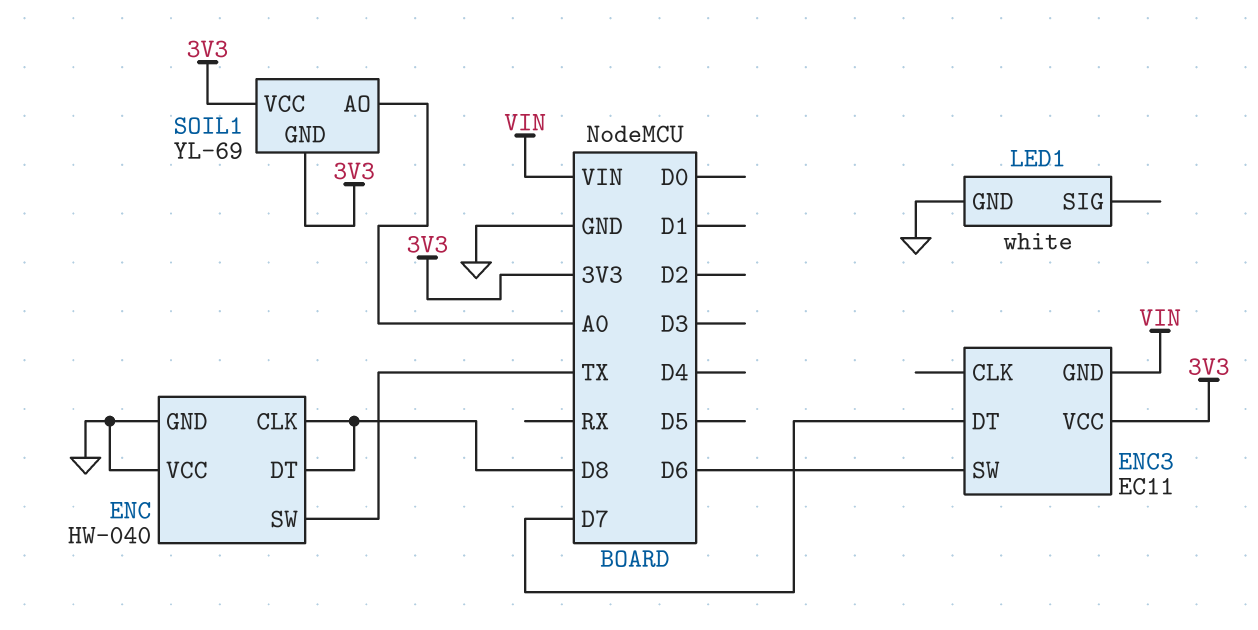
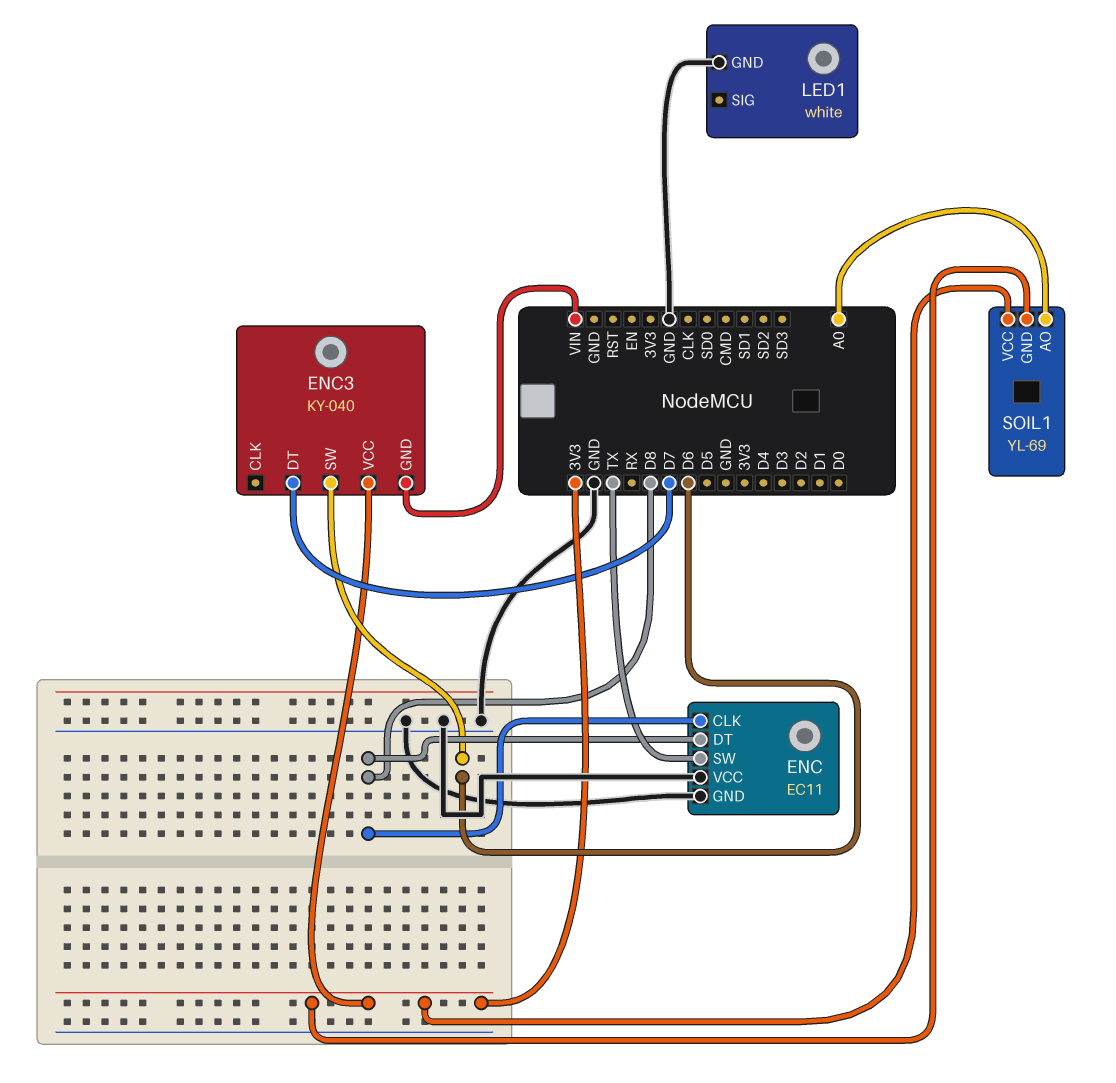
ENC: HW-040 -> EC11
ENC3: EC11 -> KY-040

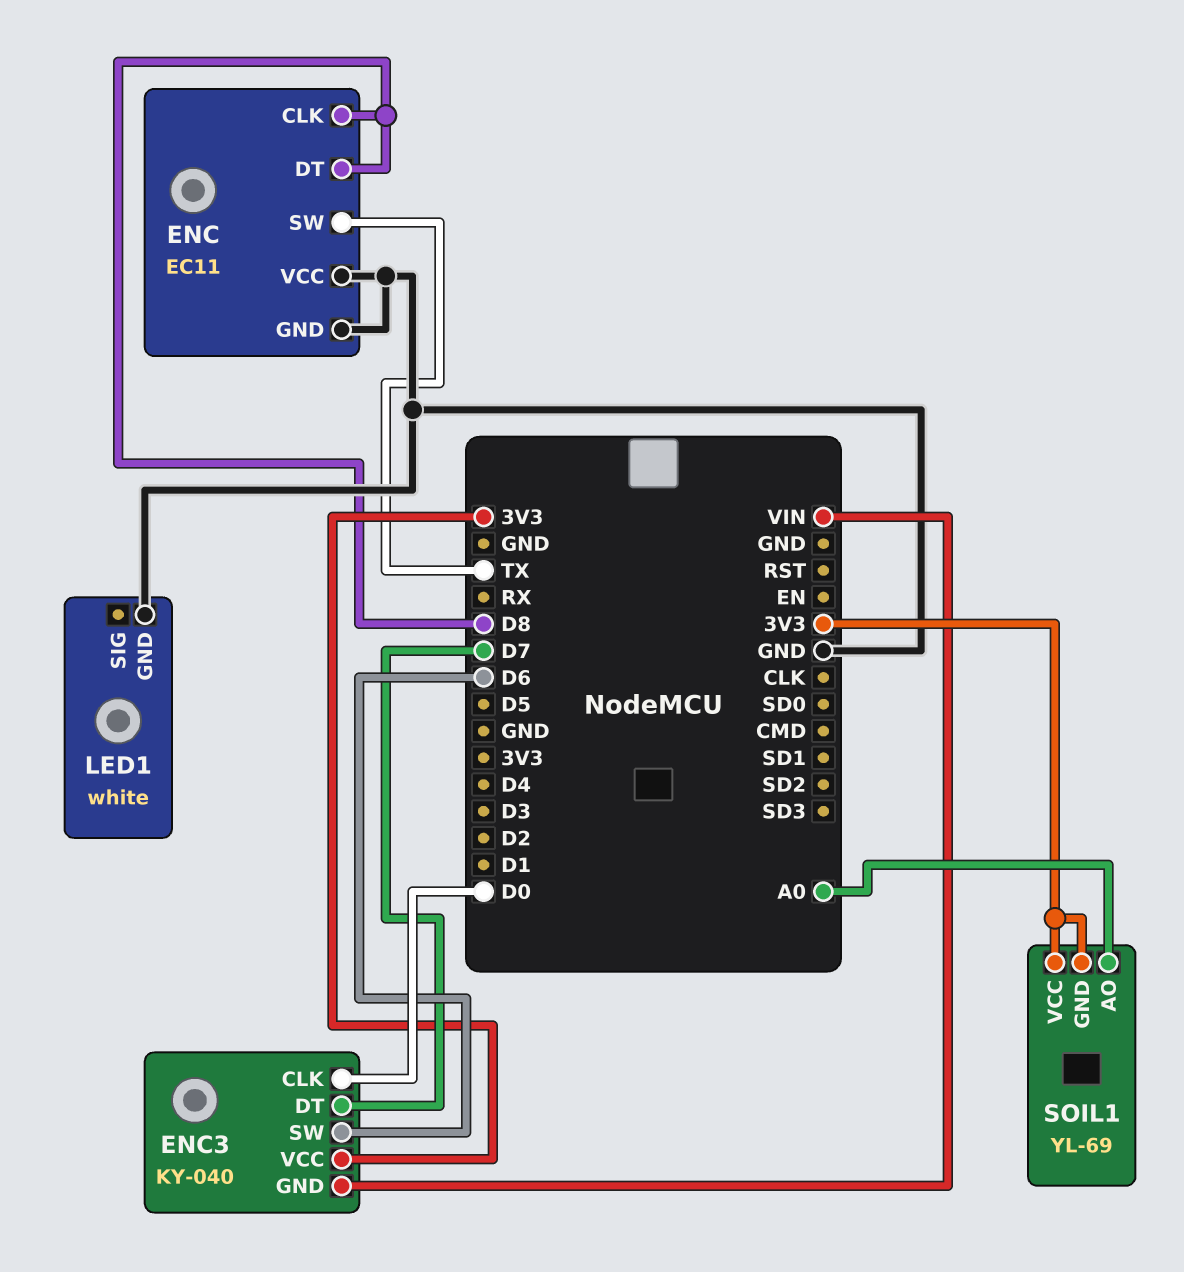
ENC3 pin CLK: none -> D0

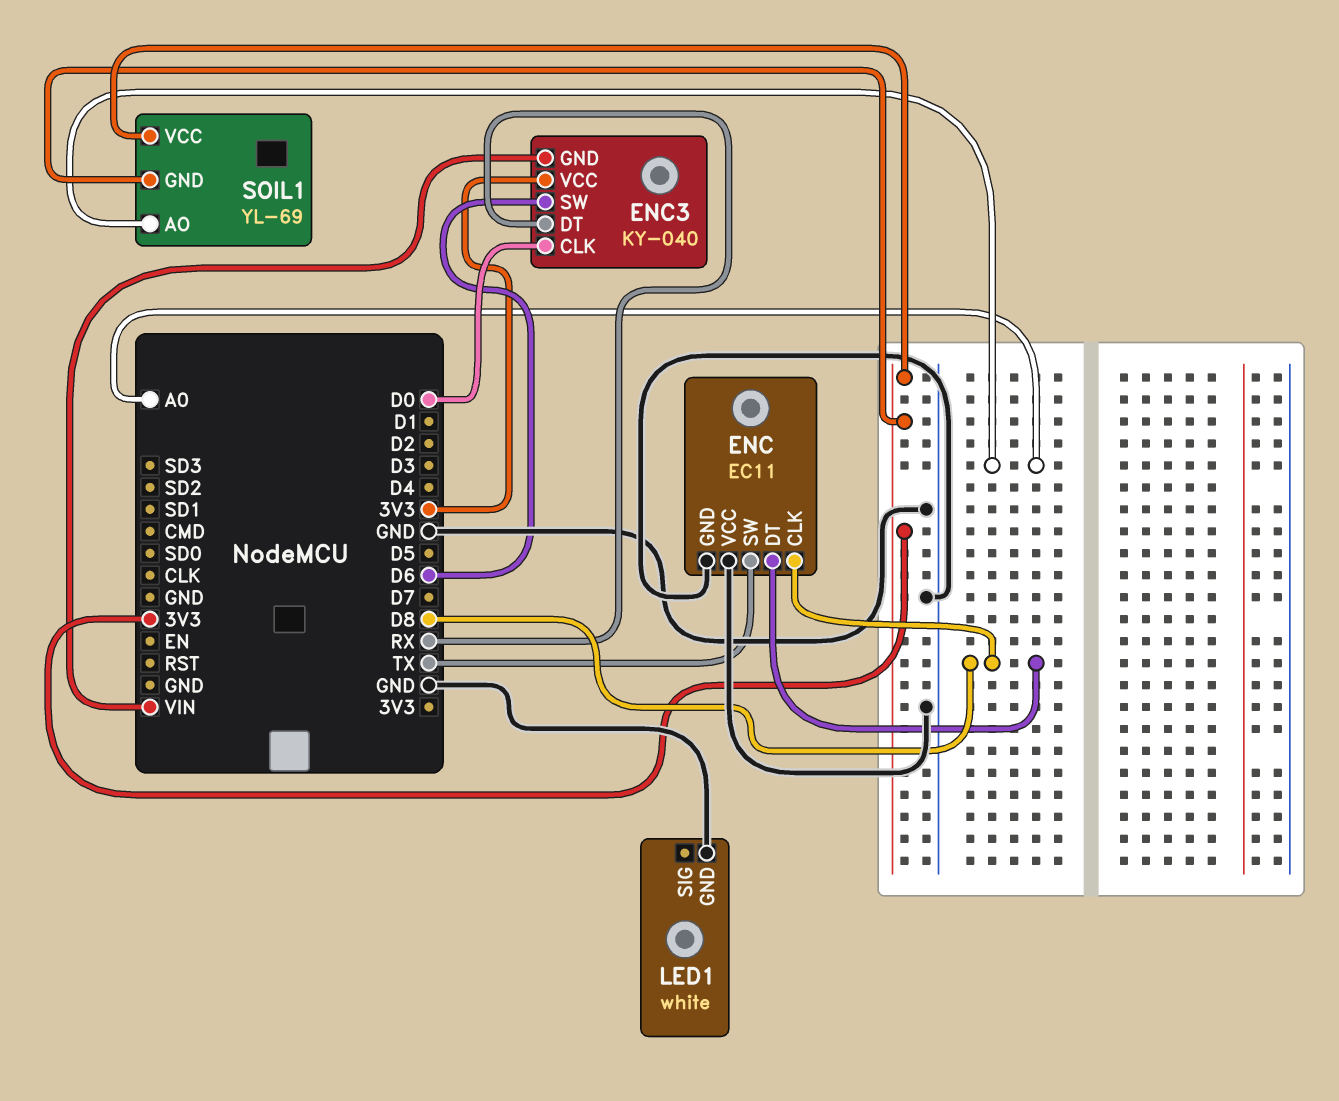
ENC3 pin DT: D7 -> RX

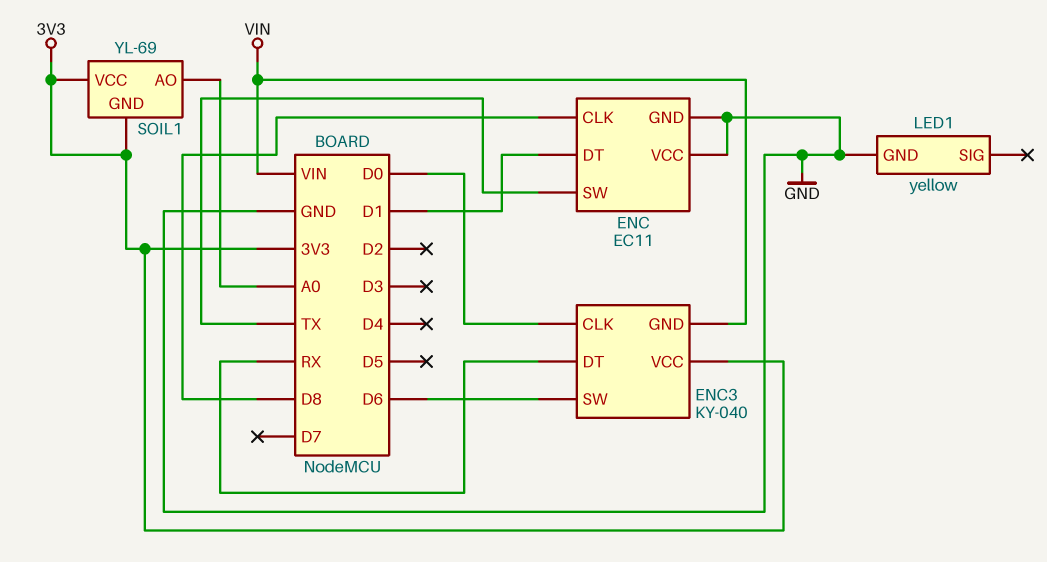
ENC pin DT: D8 -> D1
LED1: white -> yellow

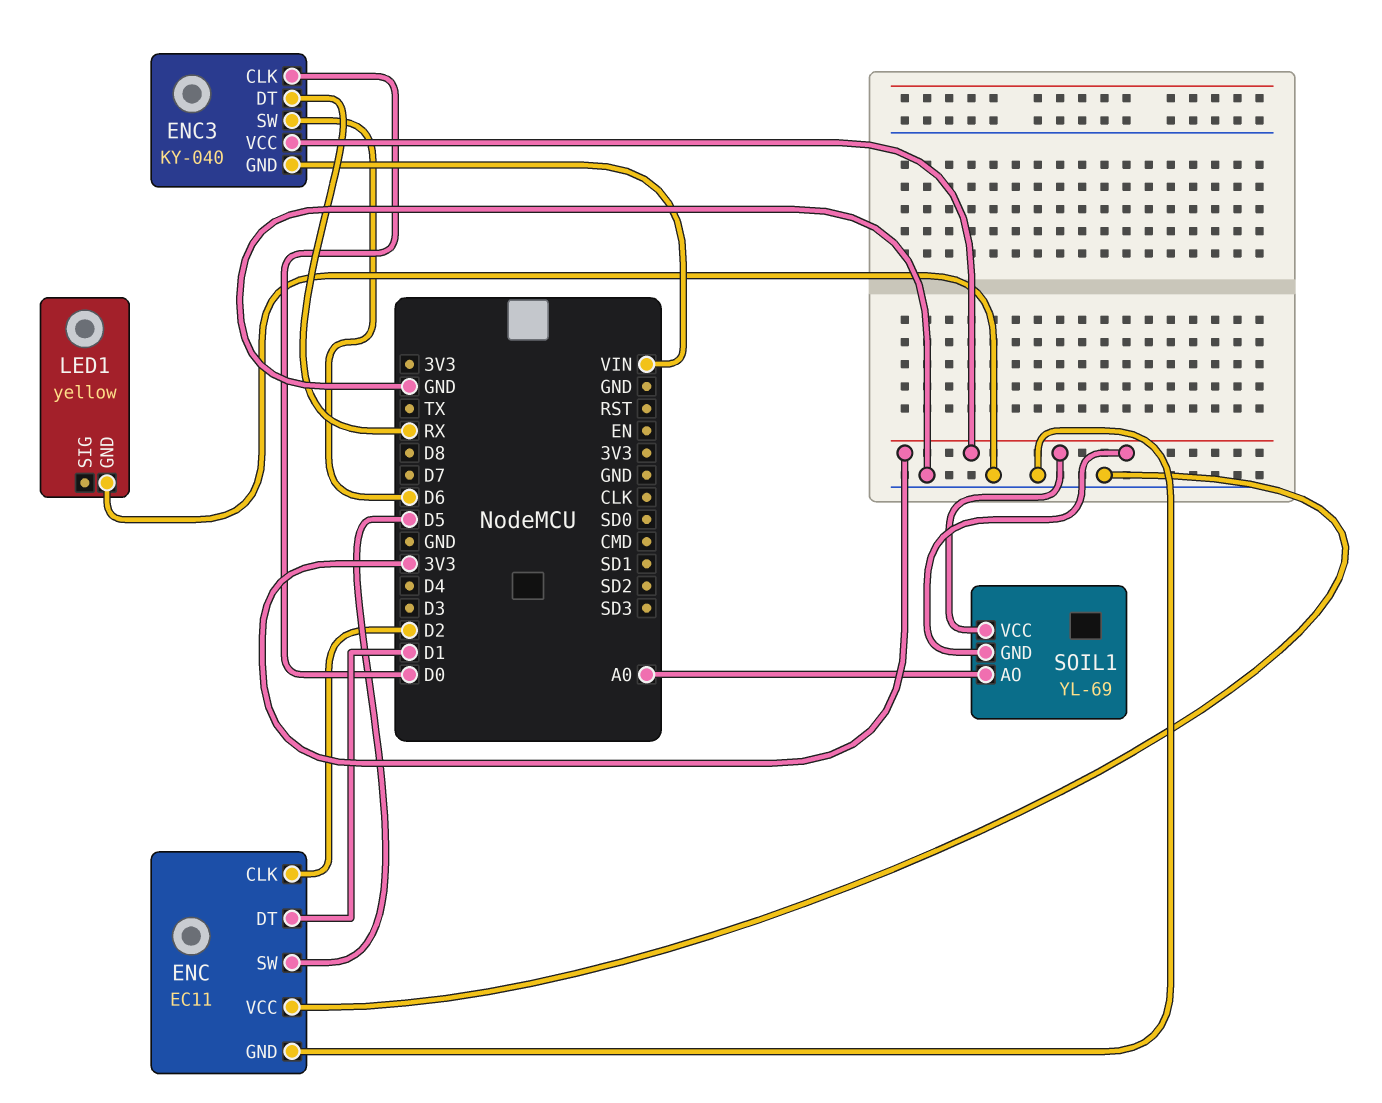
ENC pin CLK: D8 -> D2
ENC pin SW: TX -> D5

